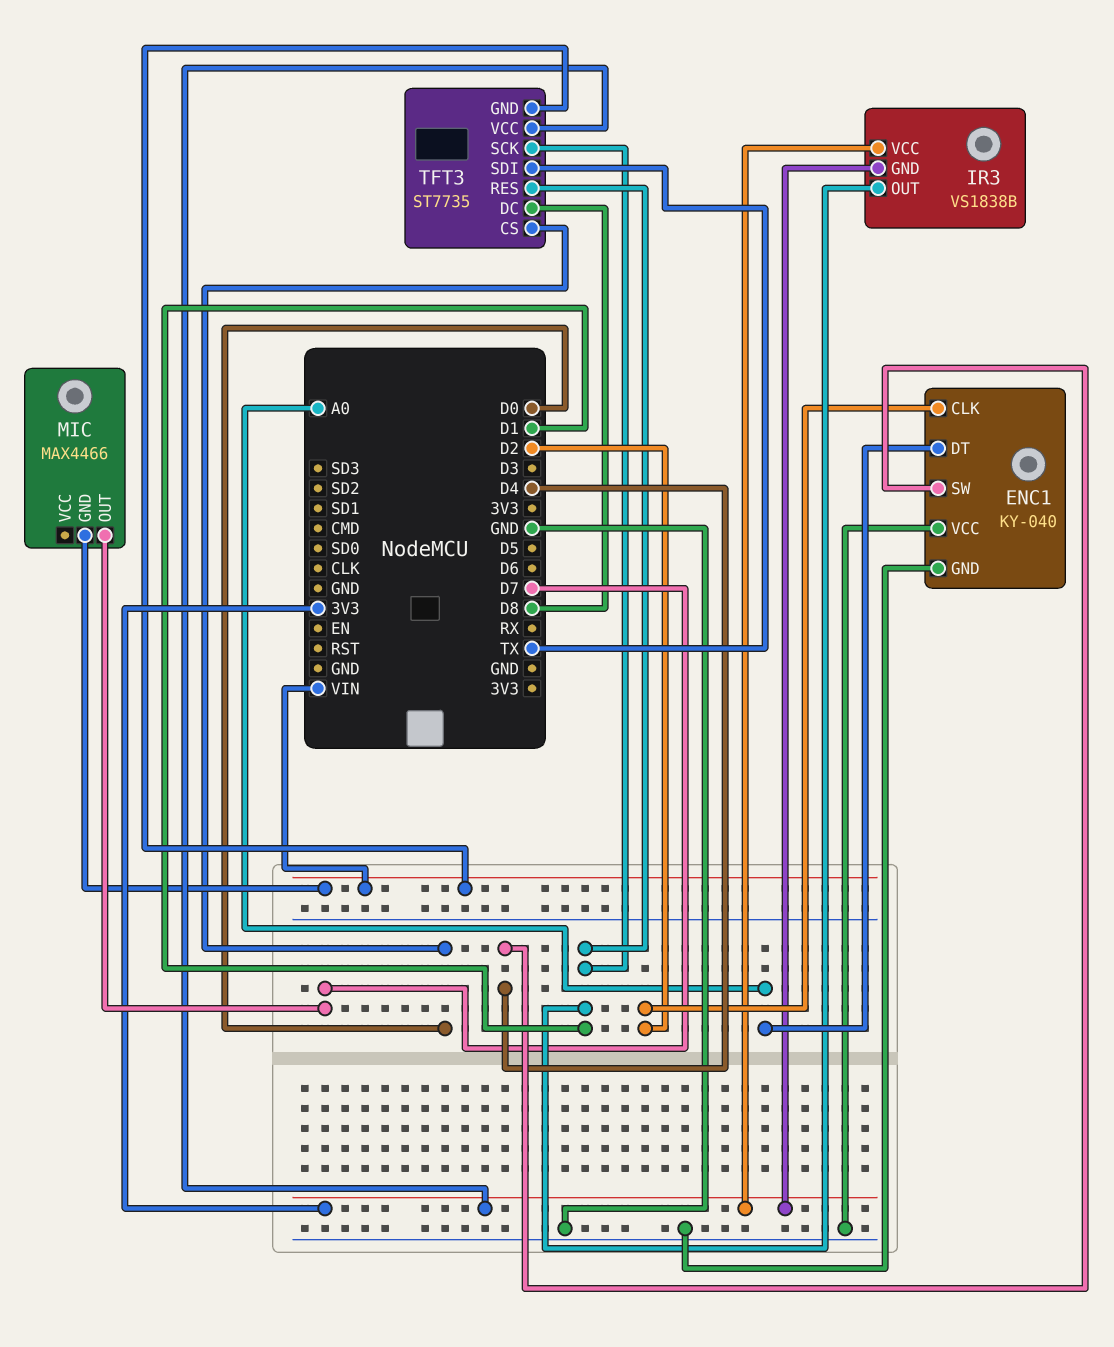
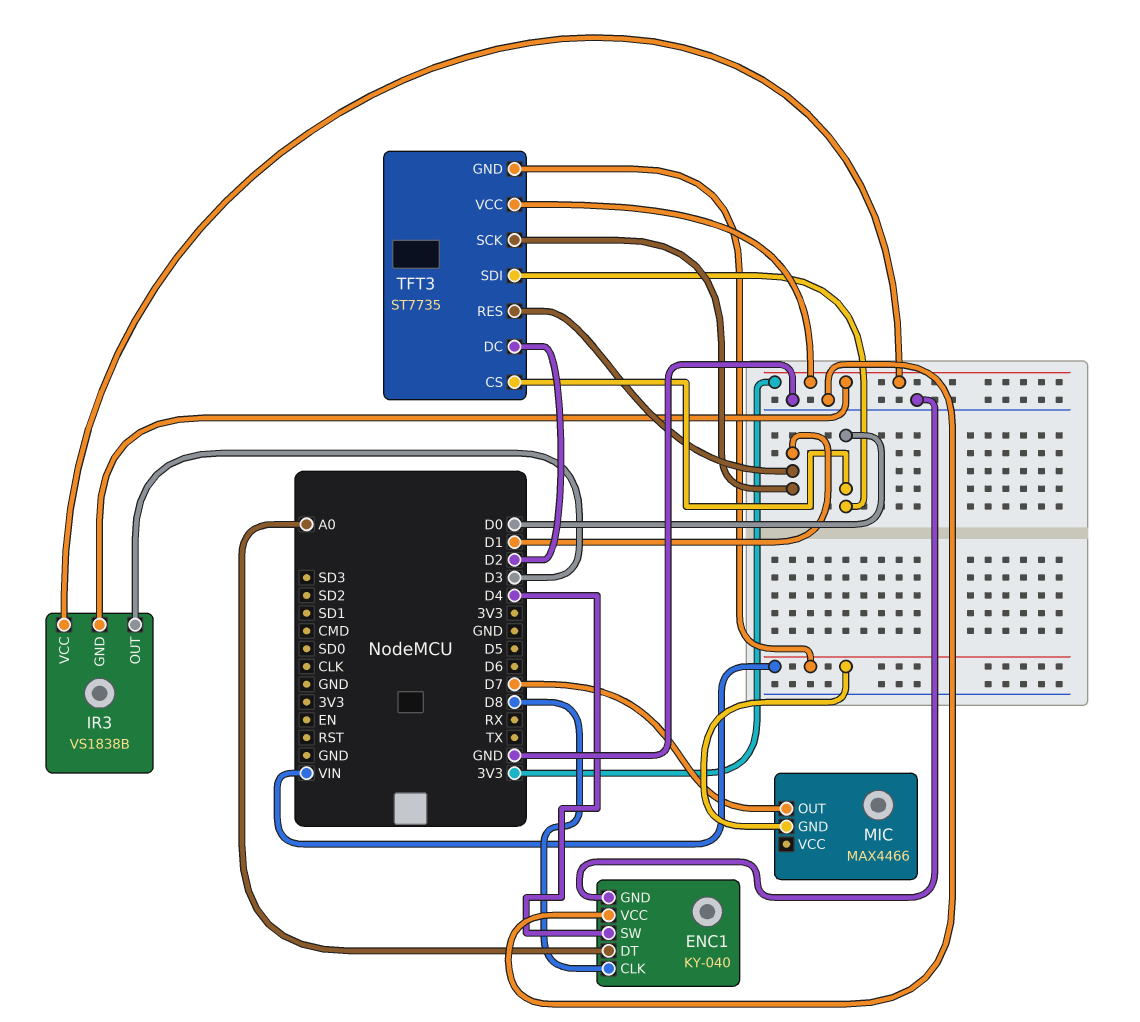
ENC1 pin CLK: D2 -> D8
IR3 pin OUT: D1 -> D3
TFT3 pin DC: D8 -> D2
TFT3 pin SDI: TX -> D0

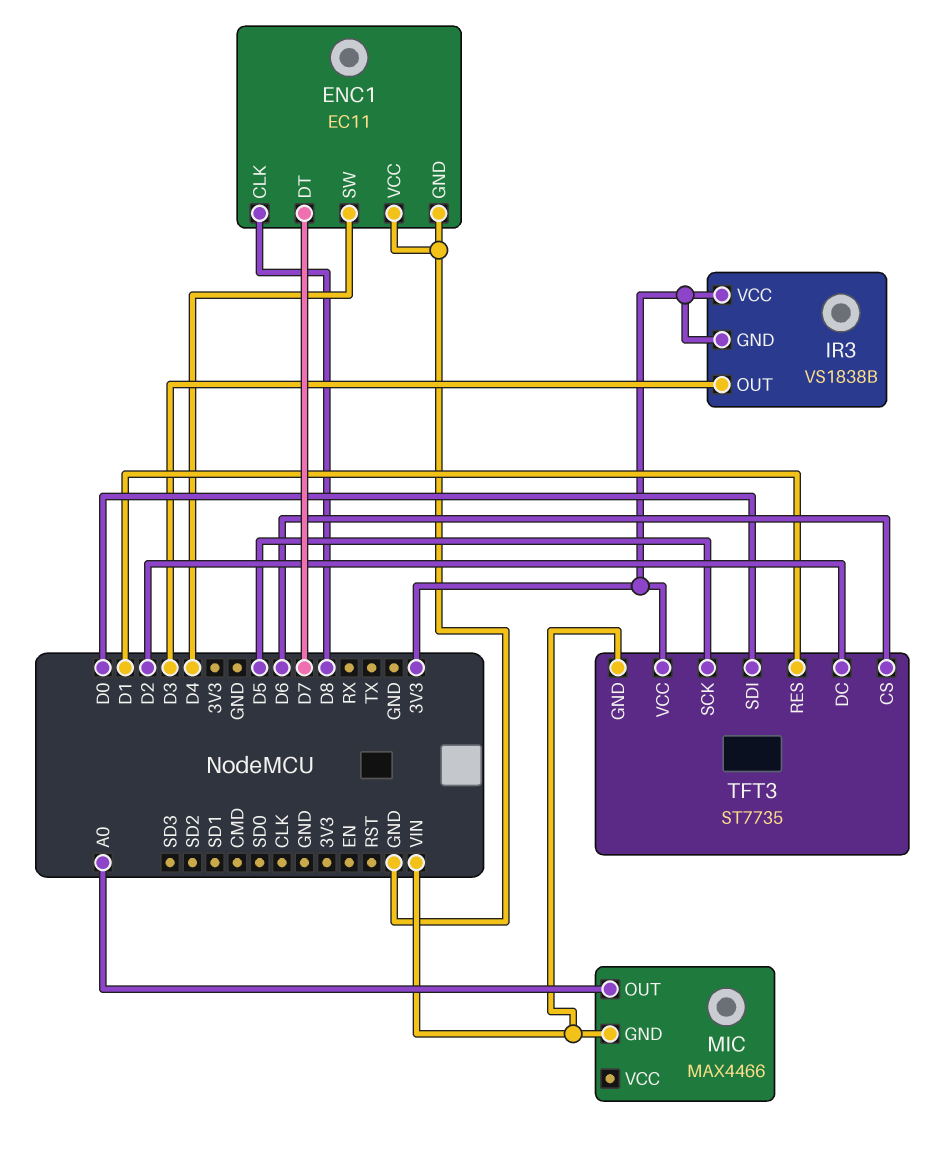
ENC1: KY-040 -> EC11
ENC1 pin DT: A0 -> D7
MIC pin OUT: D7 -> A0
TFT3 pin CS: D0 -> D6
TFT3 pin SCK: D1 -> D5

